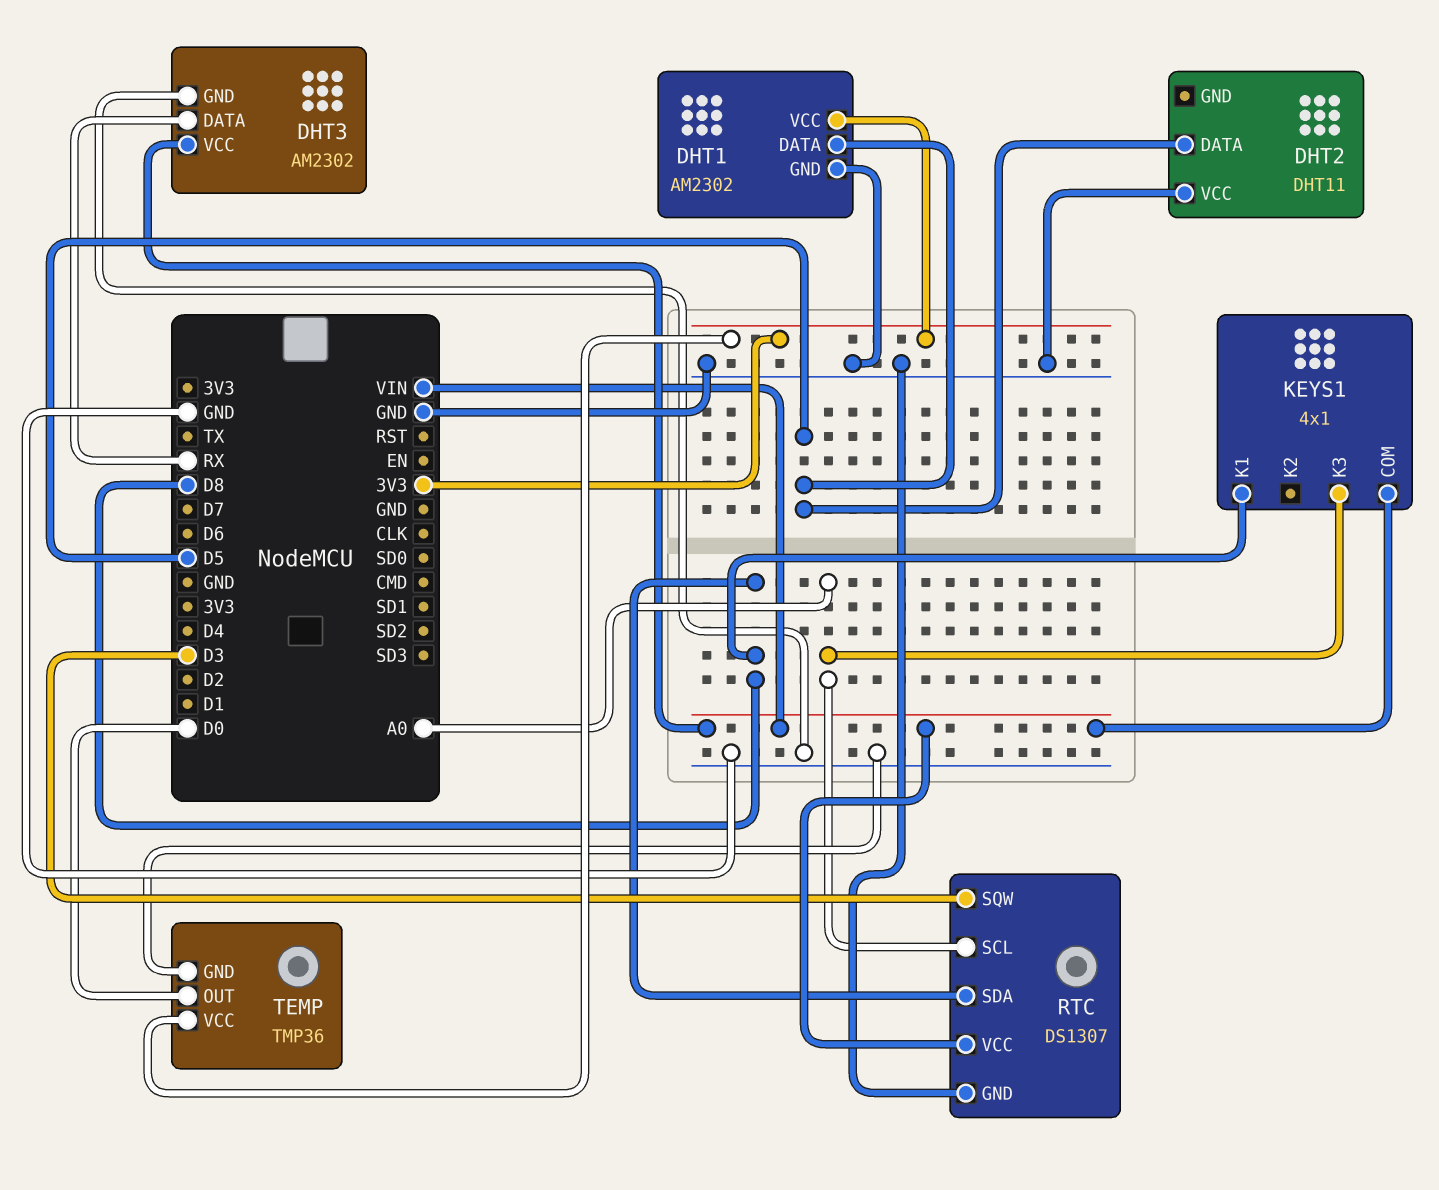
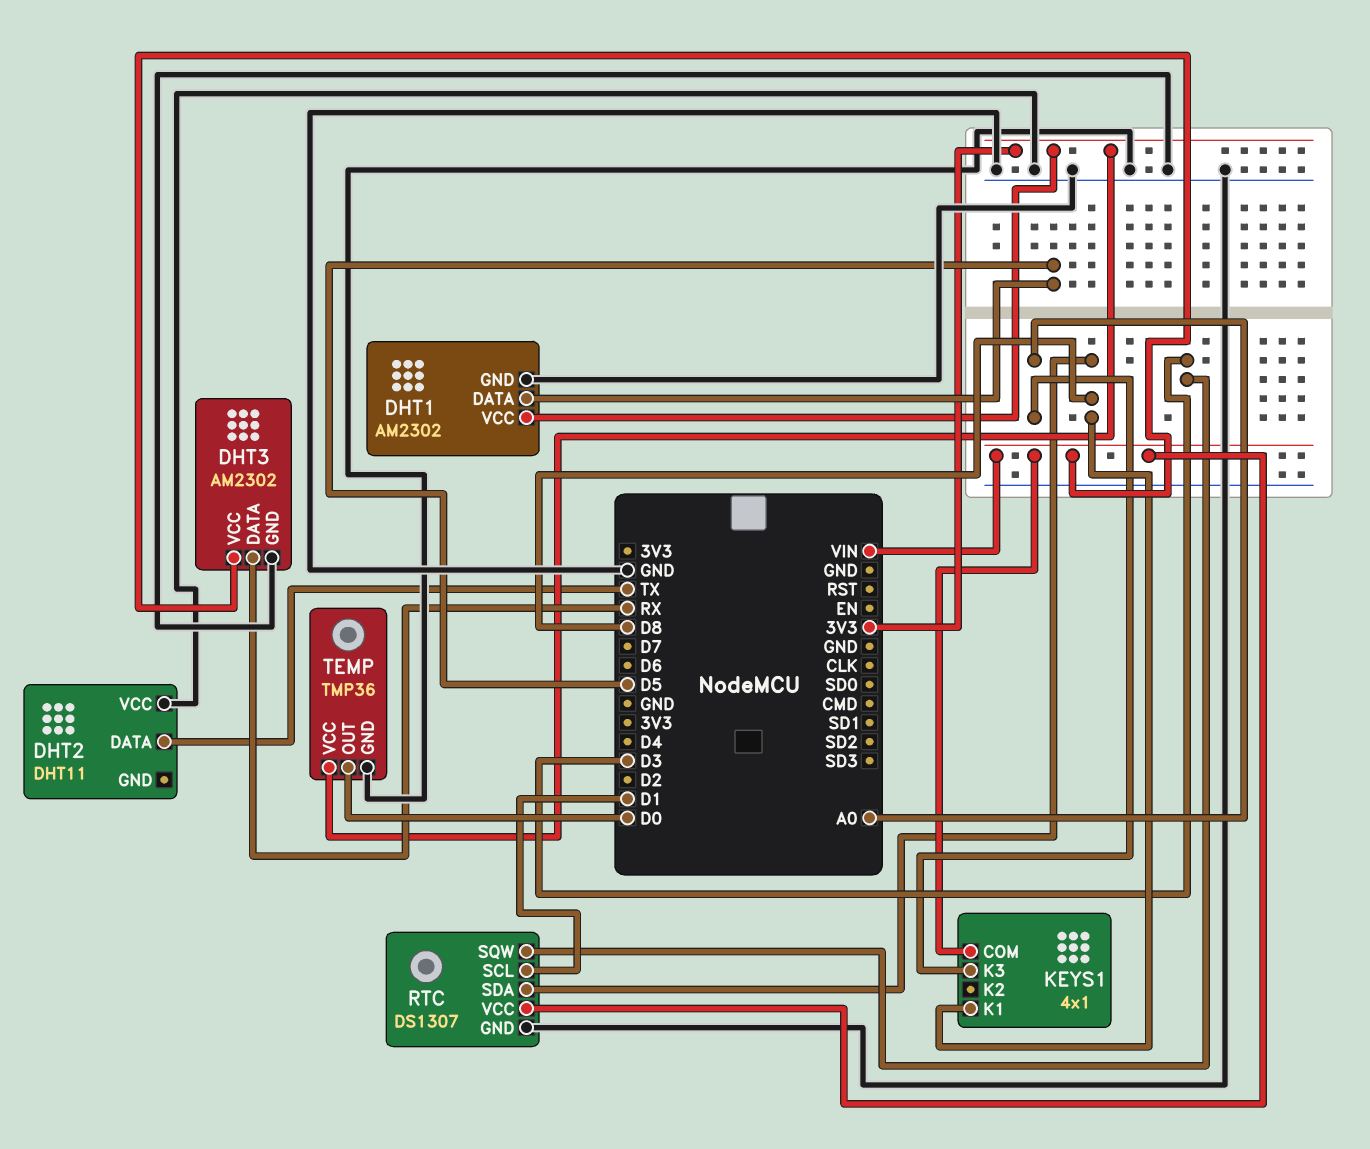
DHT2 pin DATA: D5 -> TX
RTC pin SCL: A0 -> D1

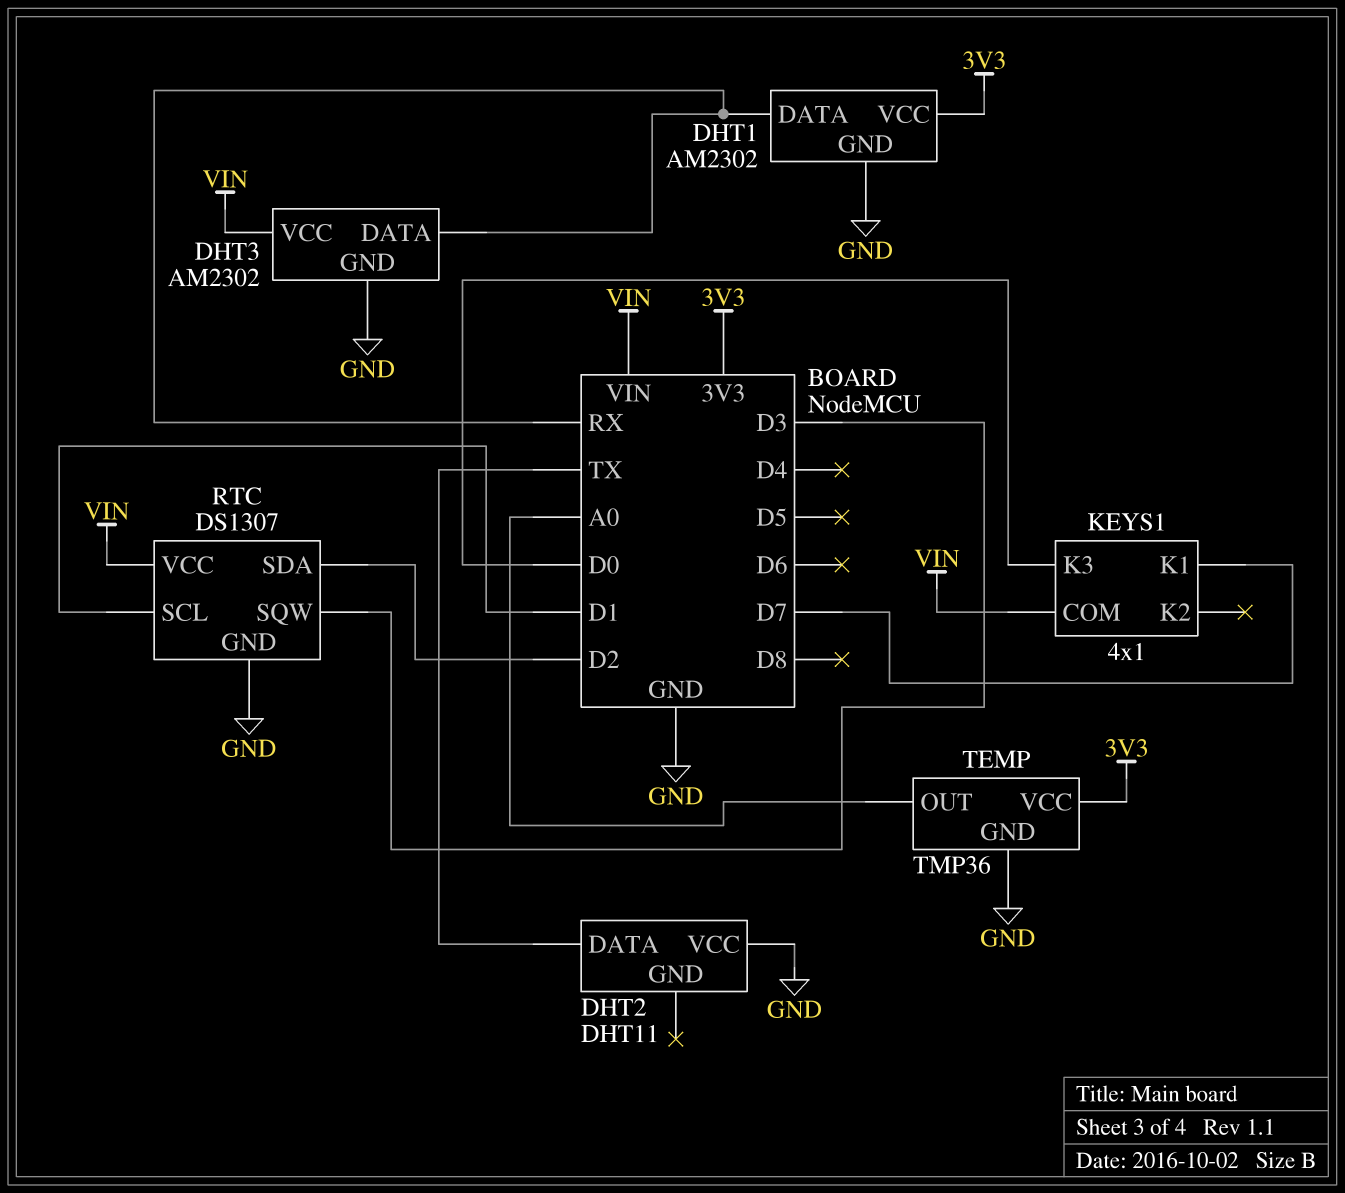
DHT1 pin DATA: D5 -> RX
KEYS1 pin K1: D8 -> D7
KEYS1 pin K3: A0 -> D0
RTC pin SDA: D8 -> D2
TEMP pin OUT: D0 -> A0

